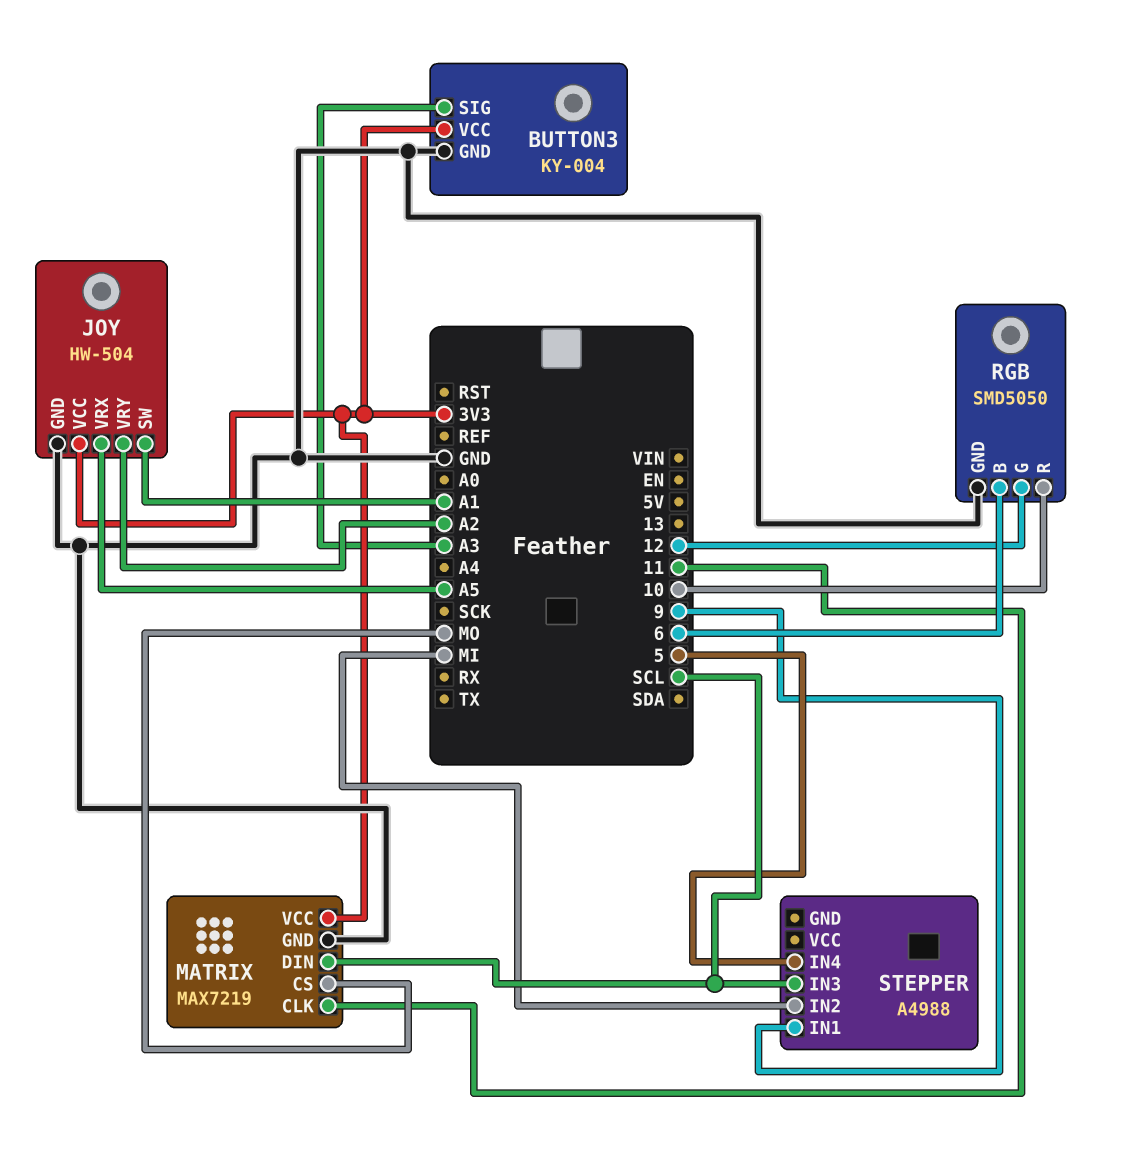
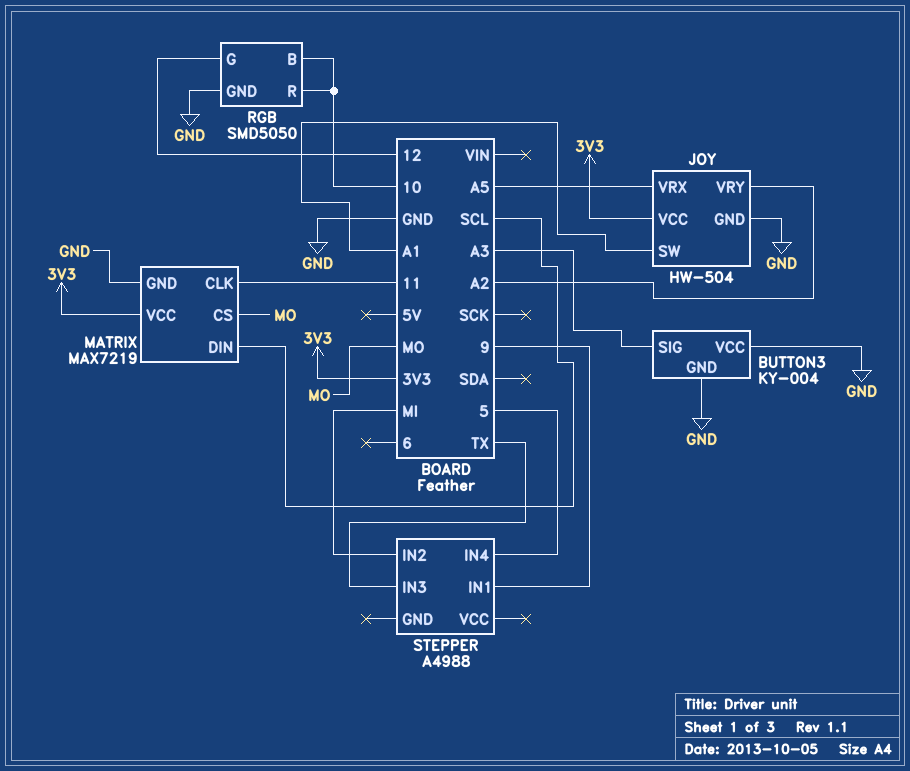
BUTTON3 pin VCC: 3V3 -> GND
RGB pin B: 6 -> 10
STEPPER pin IN3: SCL -> TX

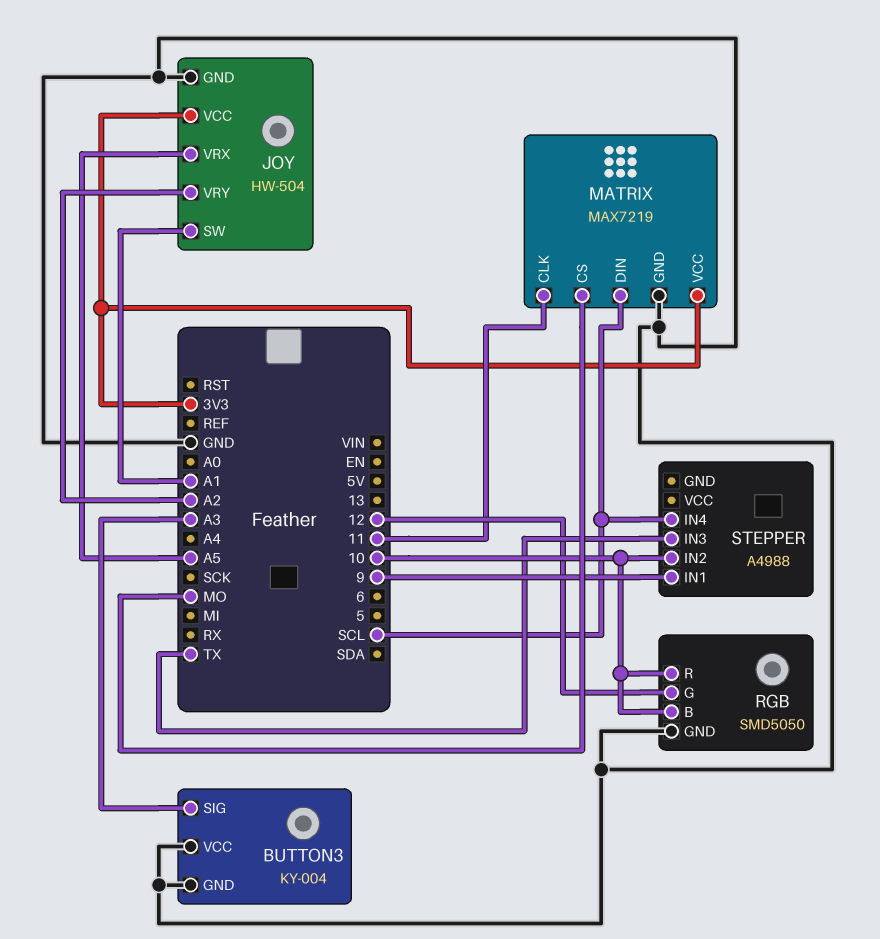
STEPPER pin IN2: MI -> 10
STEPPER pin IN4: 5 -> SCL

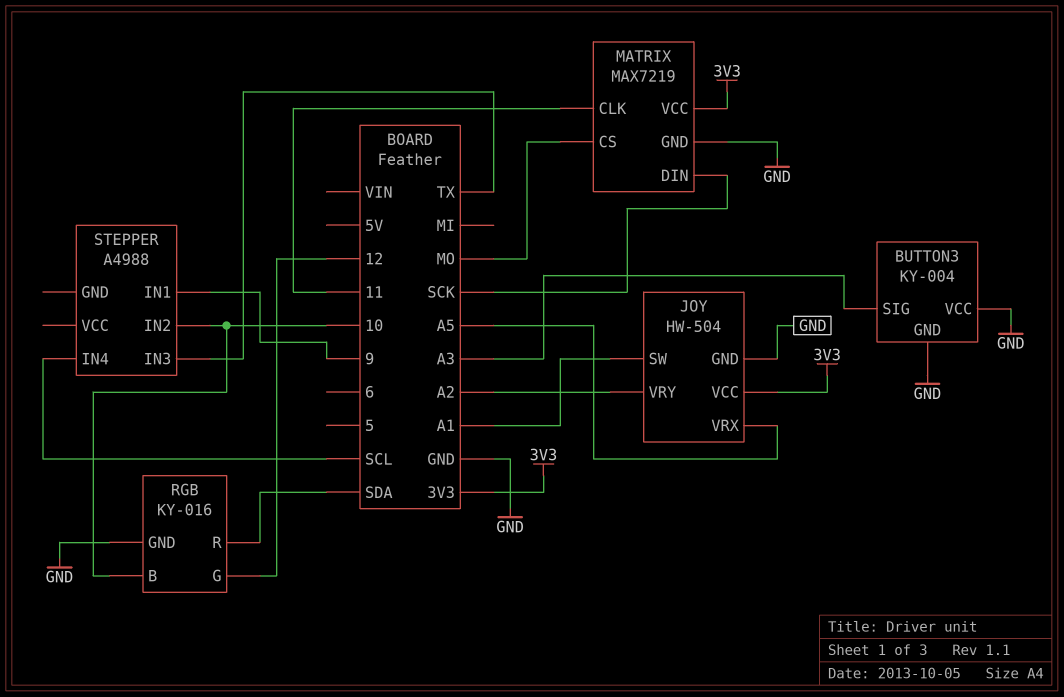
MATRIX pin DIN: SCL -> SCK
RGB: SMD5050 -> KY-016
RGB pin R: 10 -> SDA

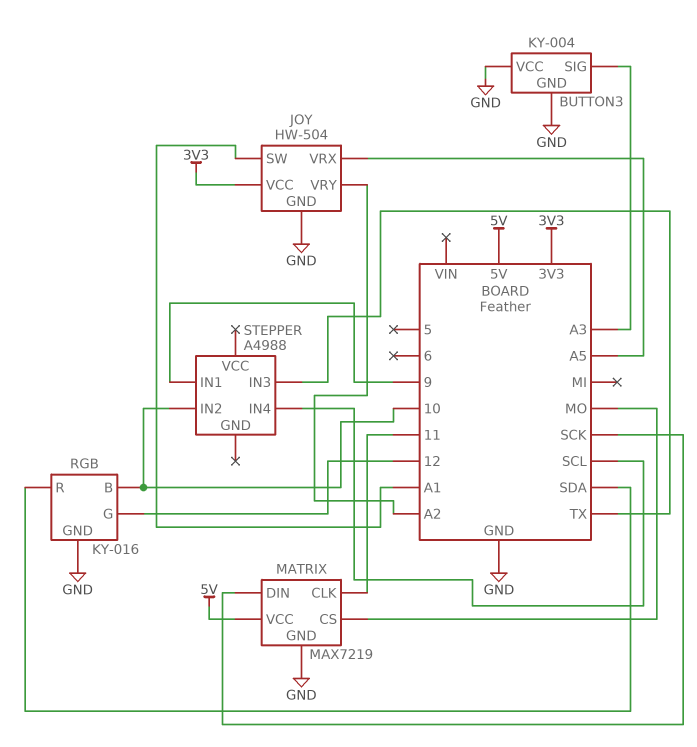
MATRIX pin VCC: 3V3 -> 5V

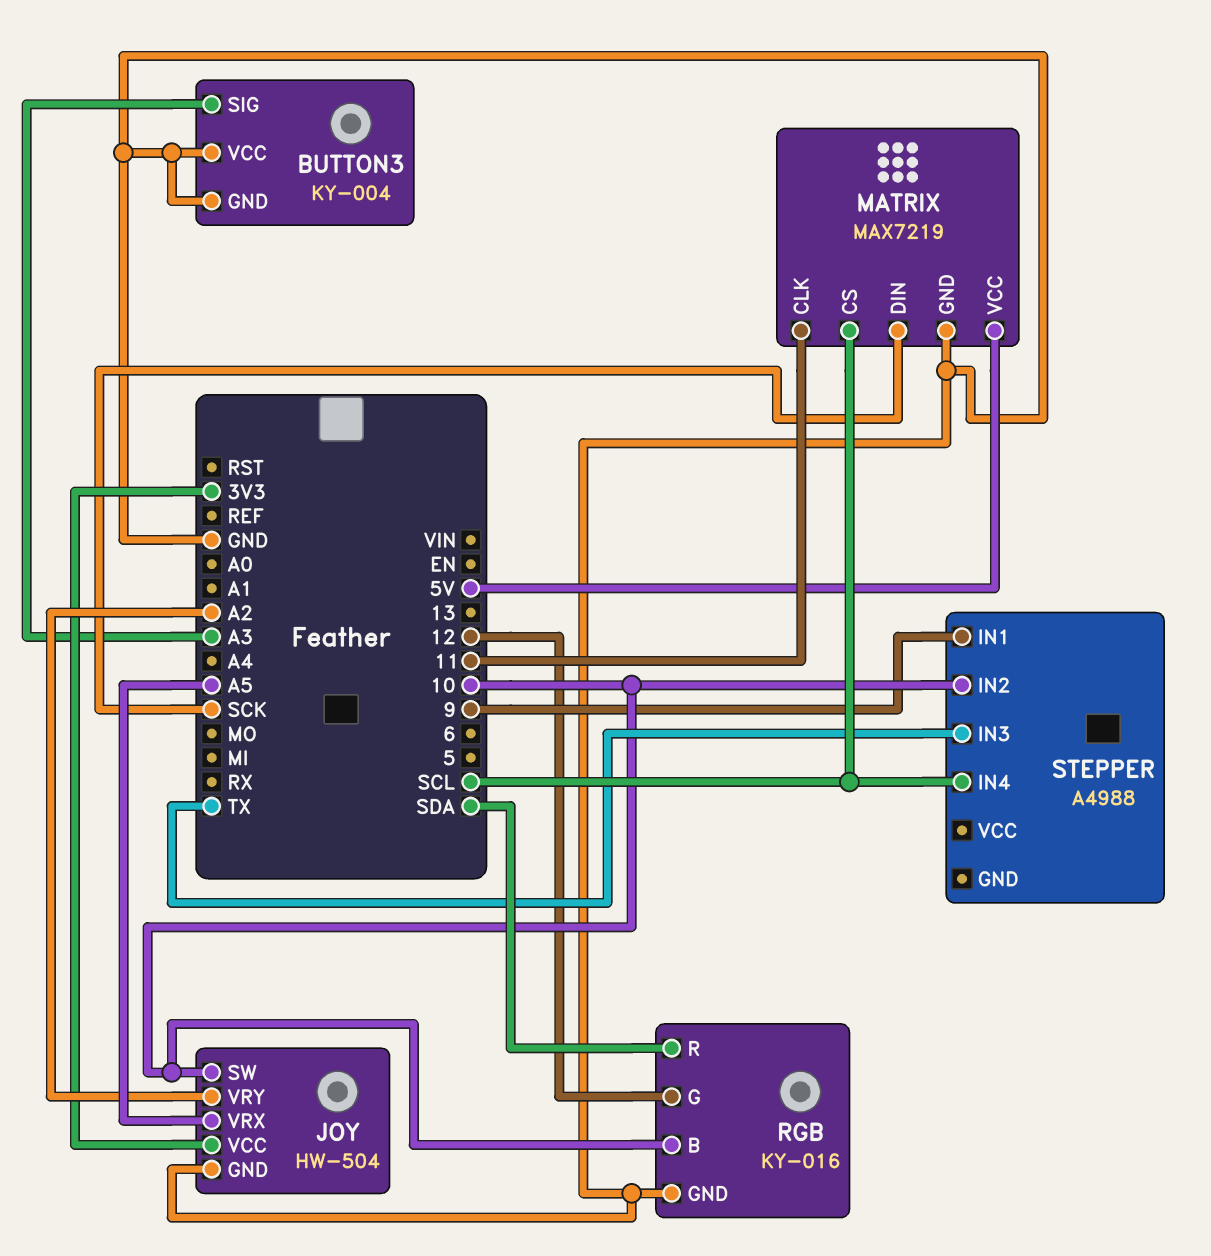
JOY pin SW: A1 -> 10
MATRIX pin CS: MO -> SCL

